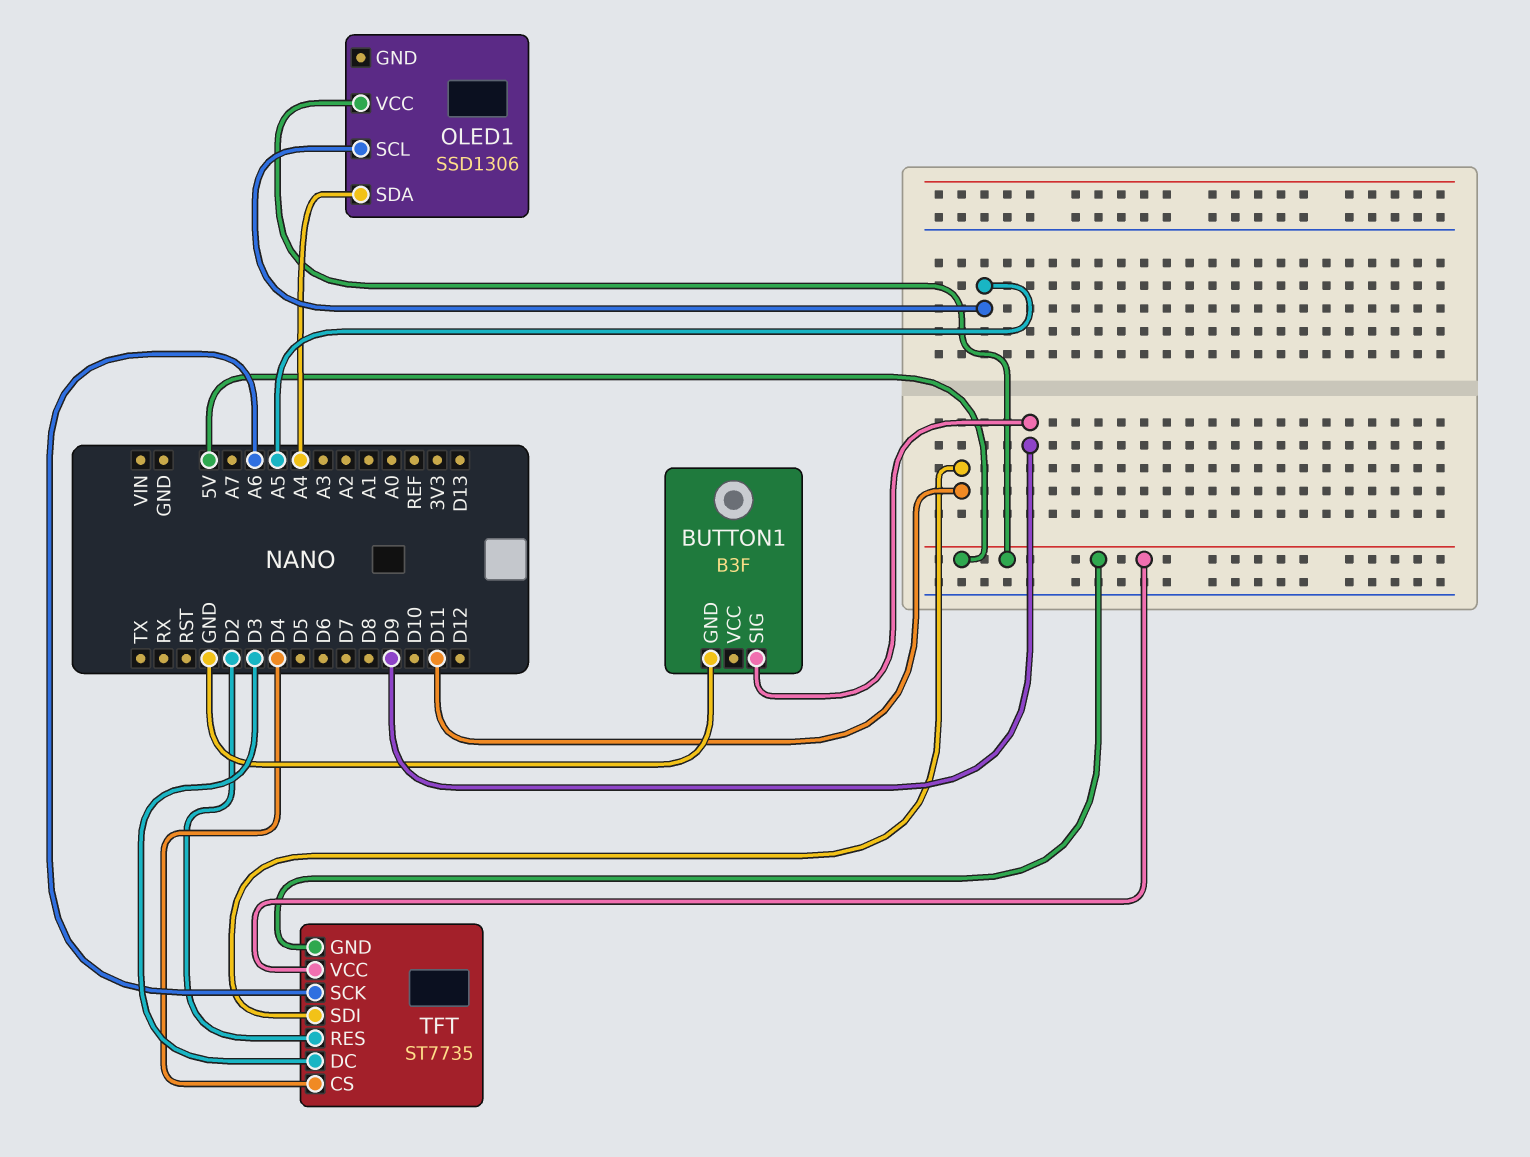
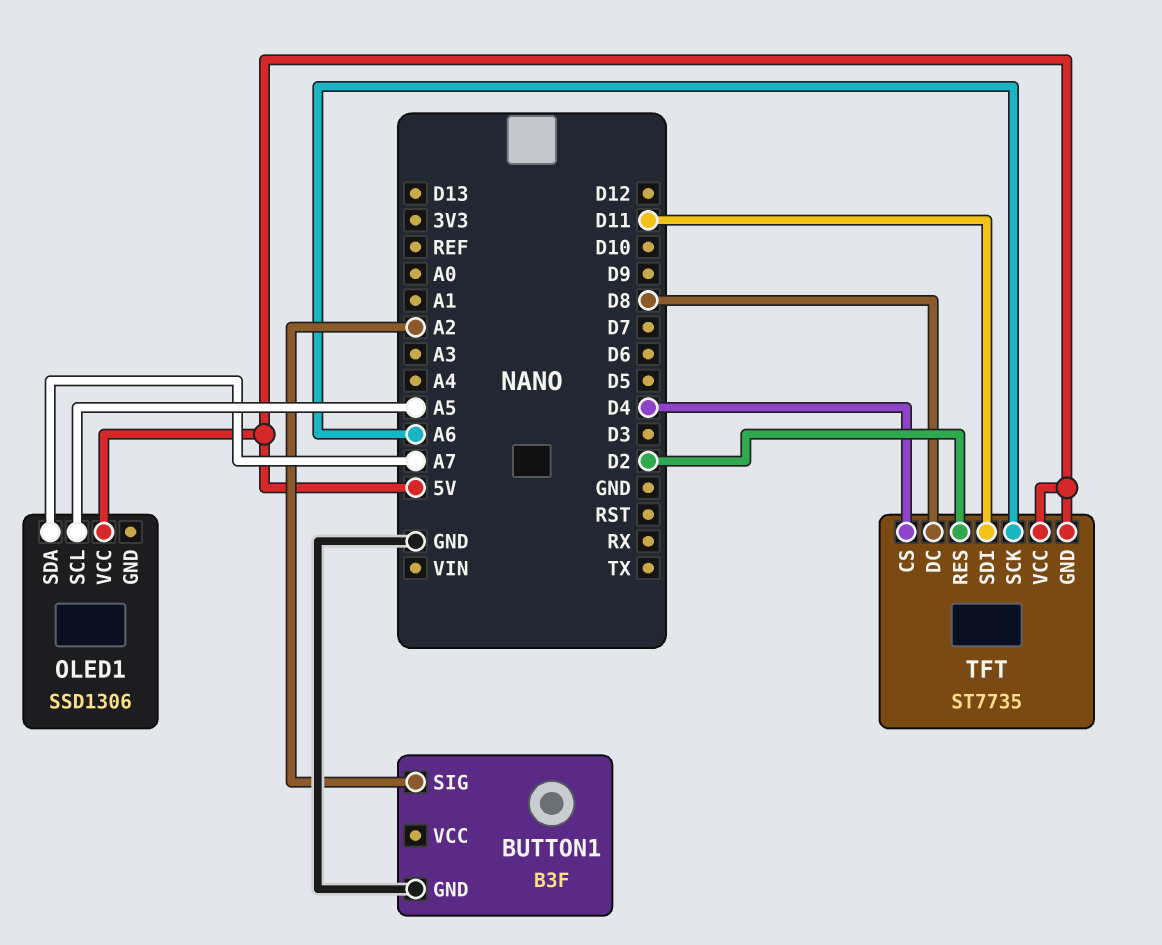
BUTTON1 pin SIG: D9 -> A2
OLED1 pin SDA: A4 -> A7
TFT pin DC: D3 -> D8

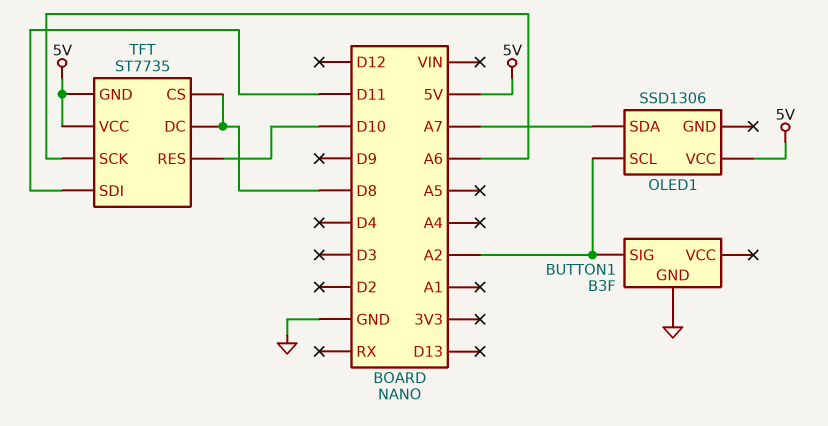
OLED1 pin SCL: A5 -> A2
TFT pin CS: D4 -> D8
TFT pin RES: D2 -> D10

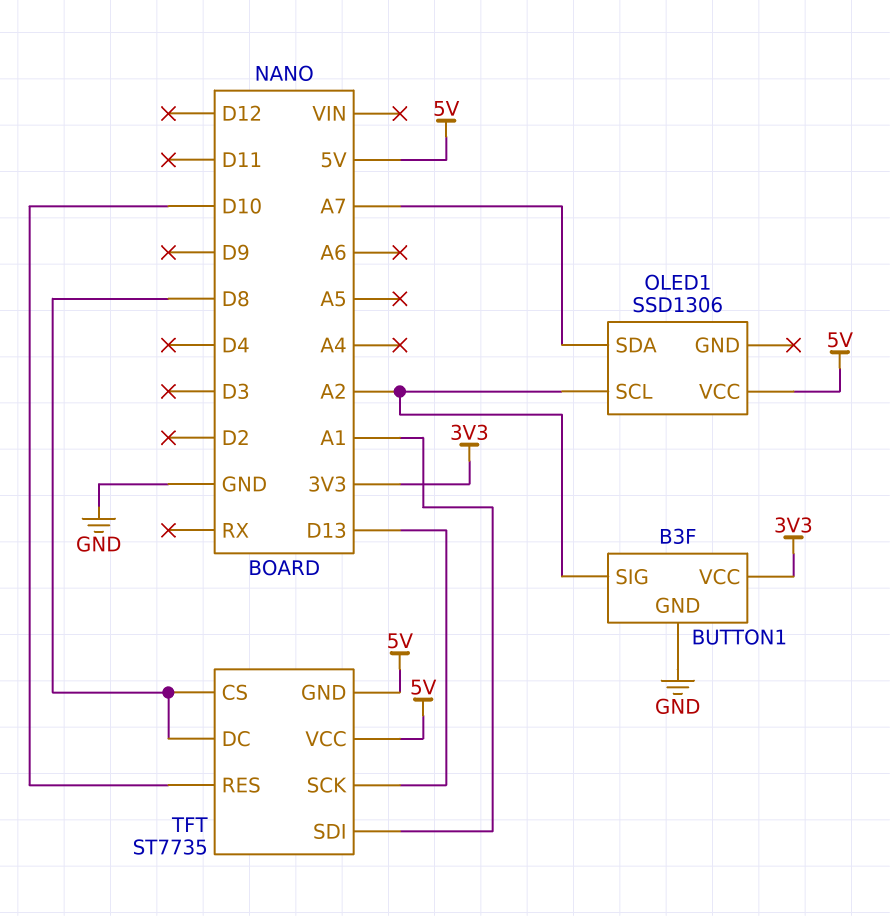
BUTTON1 pin VCC: none -> 3V3
TFT pin SCK: A6 -> D13
TFT pin SDI: D11 -> A1

